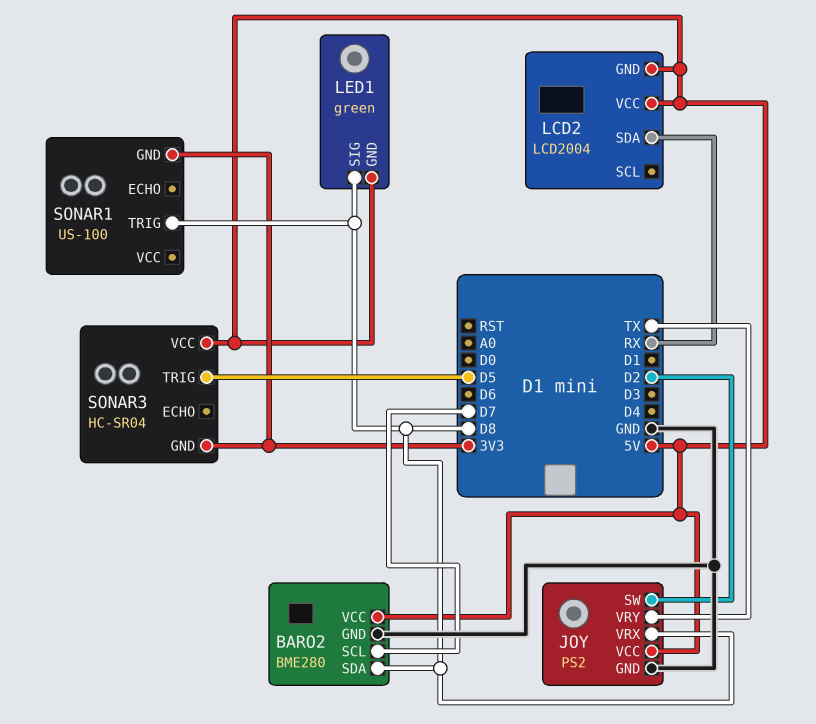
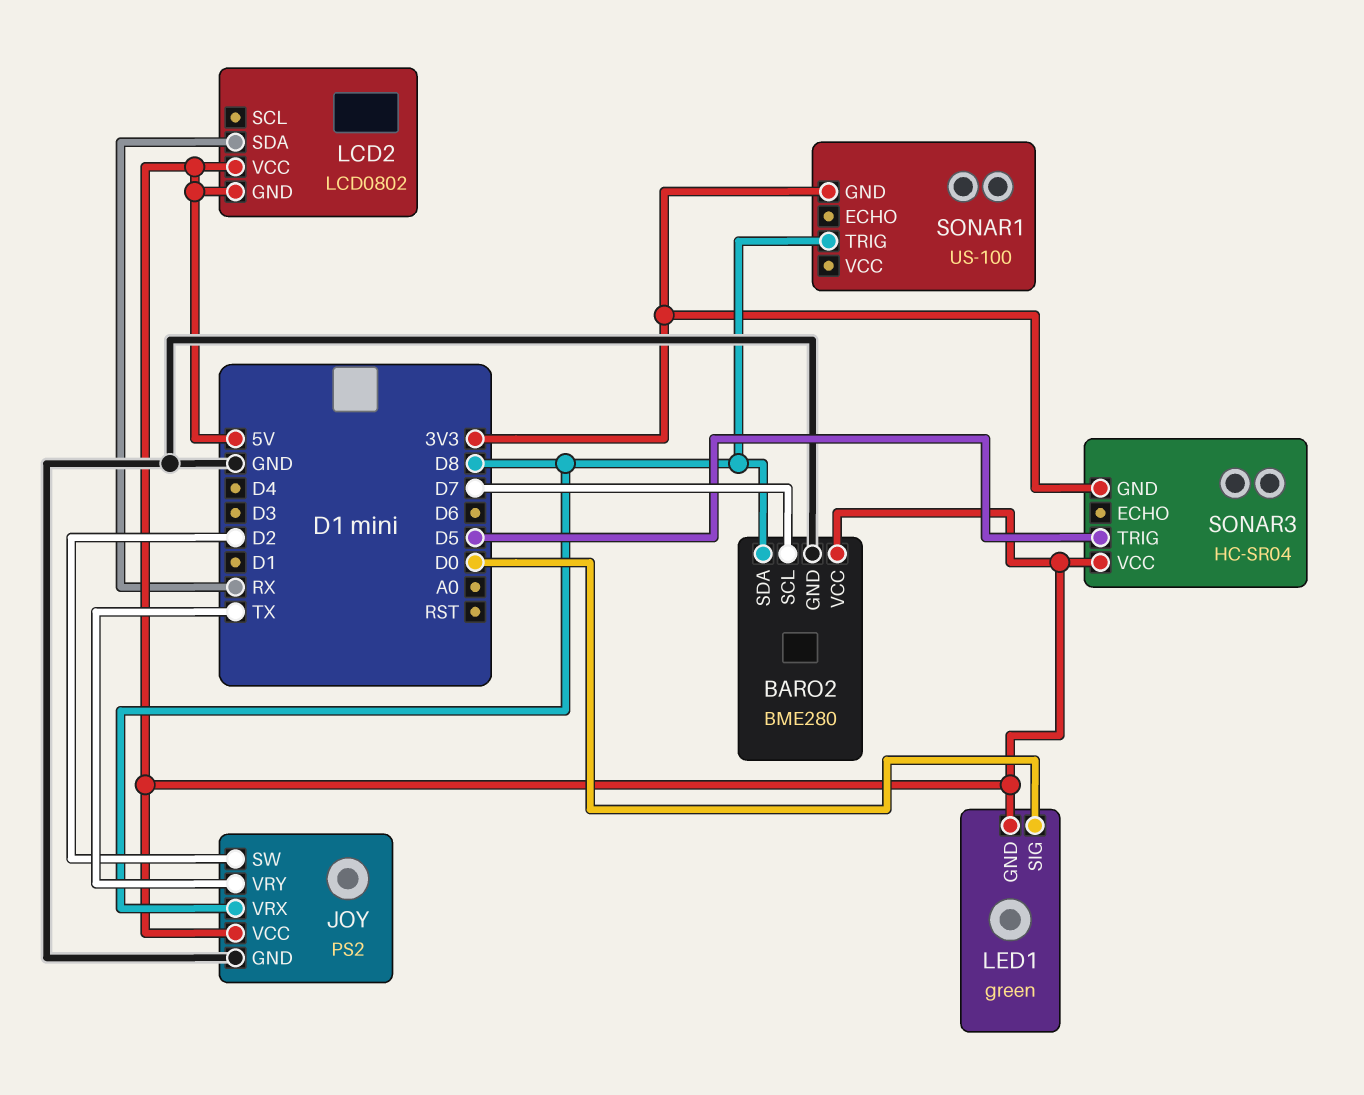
LCD2: LCD2004 -> LCD0802
LED1 pin SIG: D8 -> D0

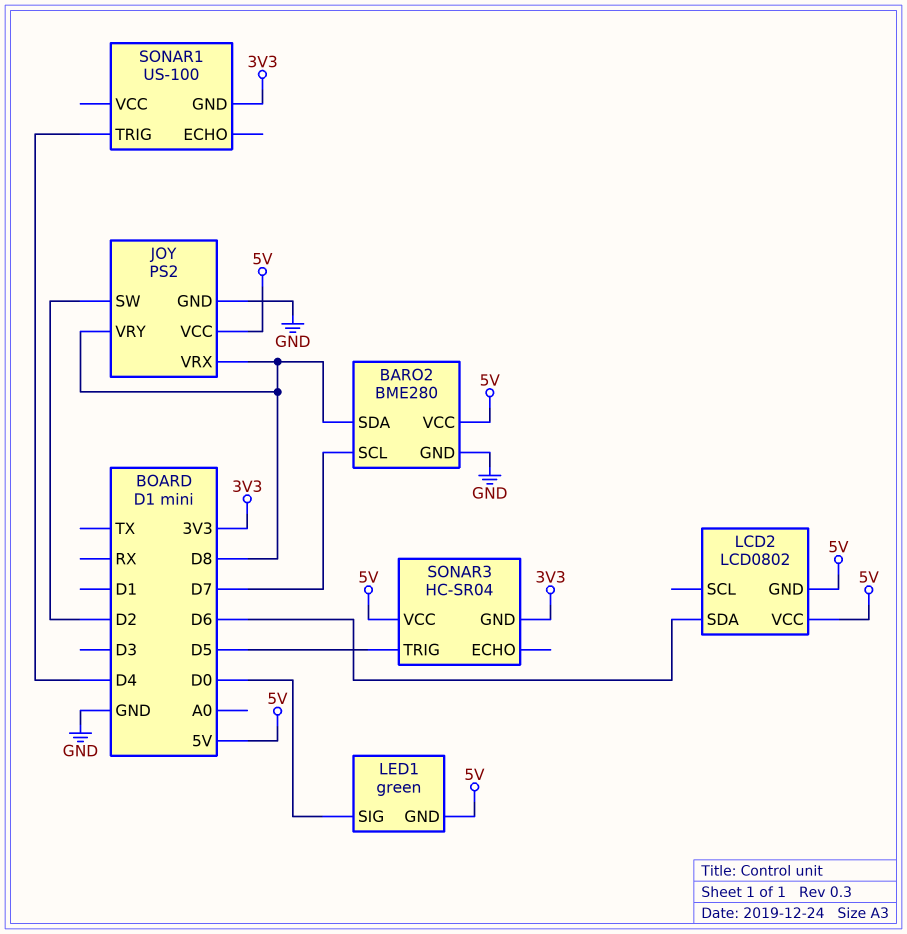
JOY pin VRY: TX -> D8
LCD2 pin SDA: RX -> D6
SONAR1 pin TRIG: D8 -> D4

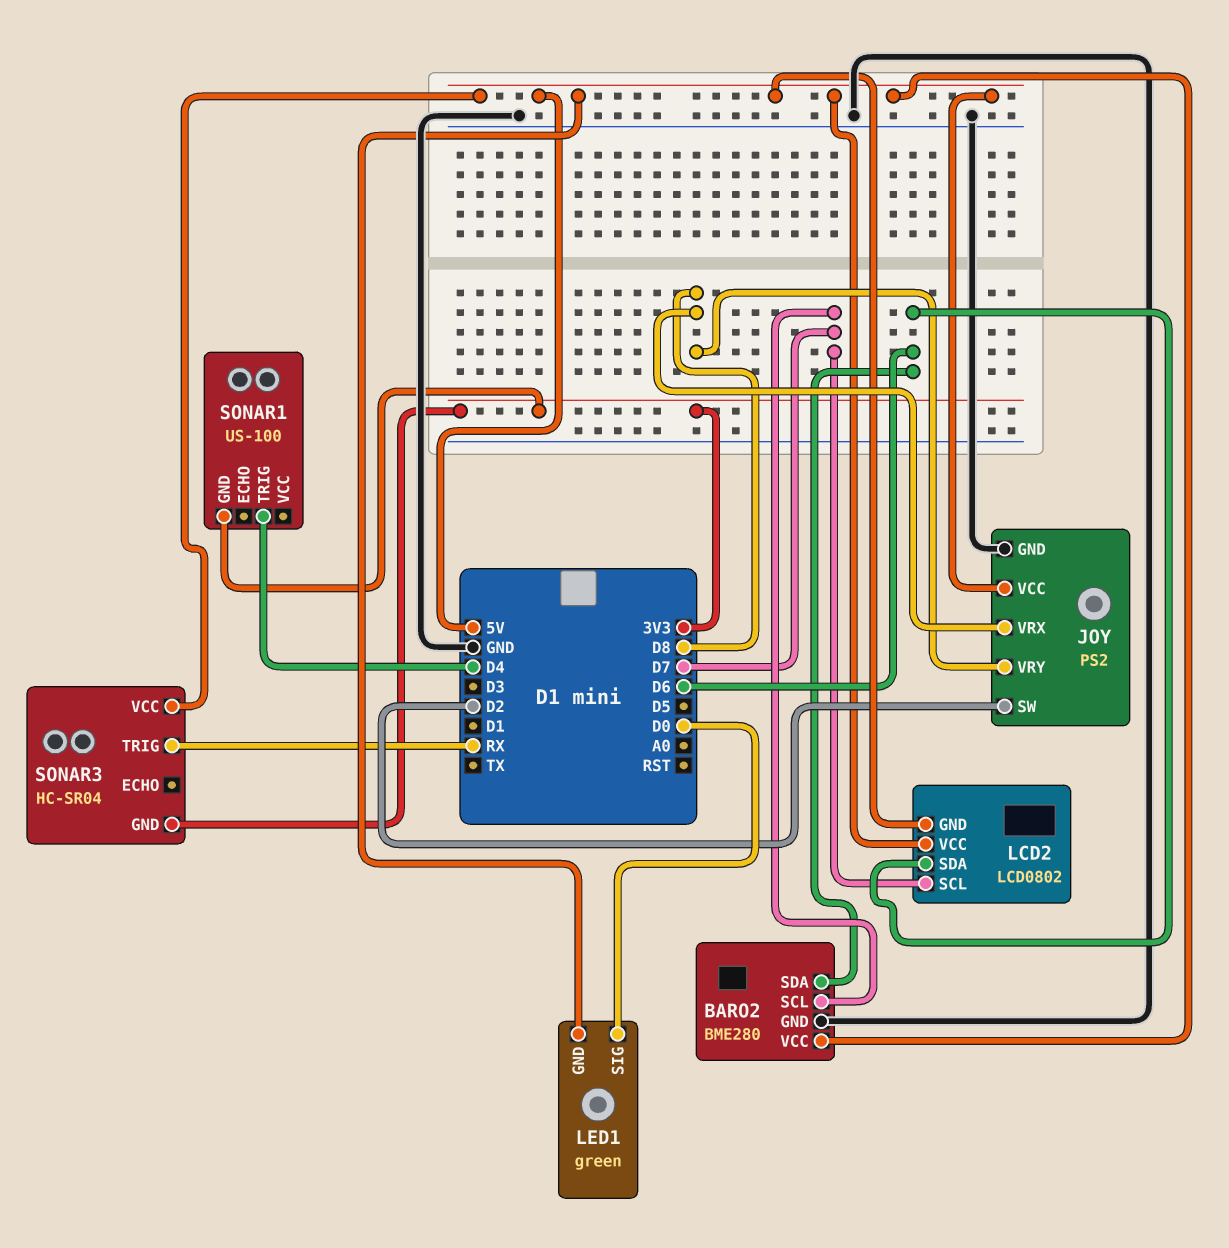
BARO2 pin SDA: D8 -> D6
LCD2 pin SCL: none -> D7
SONAR3 pin TRIG: D5 -> RX

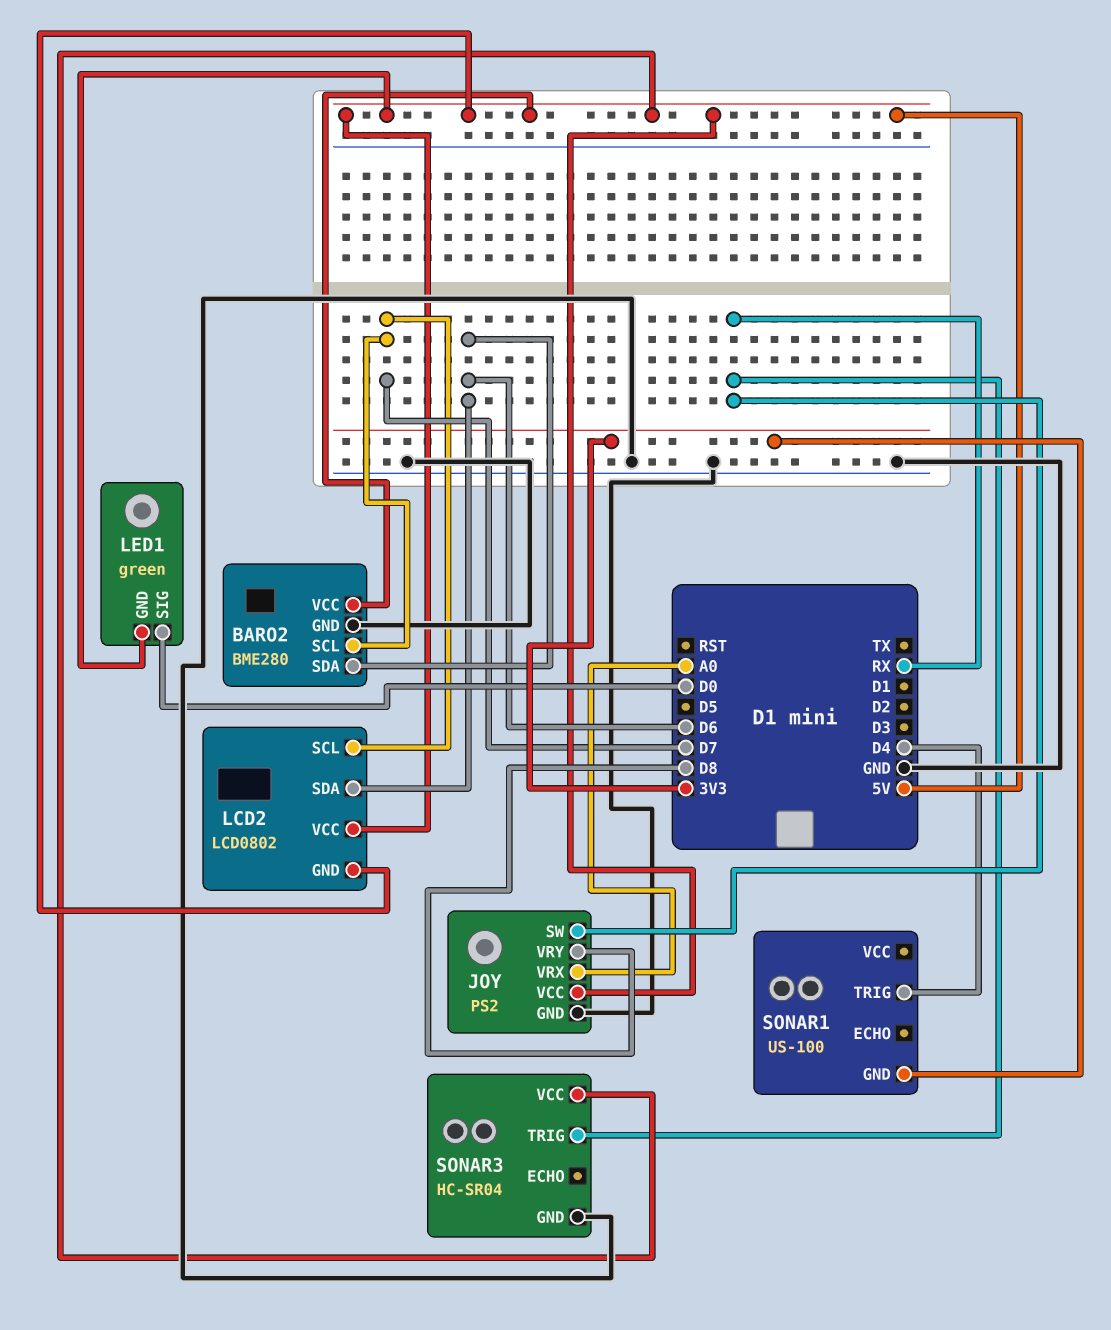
JOY pin SW: D2 -> RX
JOY pin VRX: D8 -> A0
SONAR3 pin GND: 3V3 -> GND

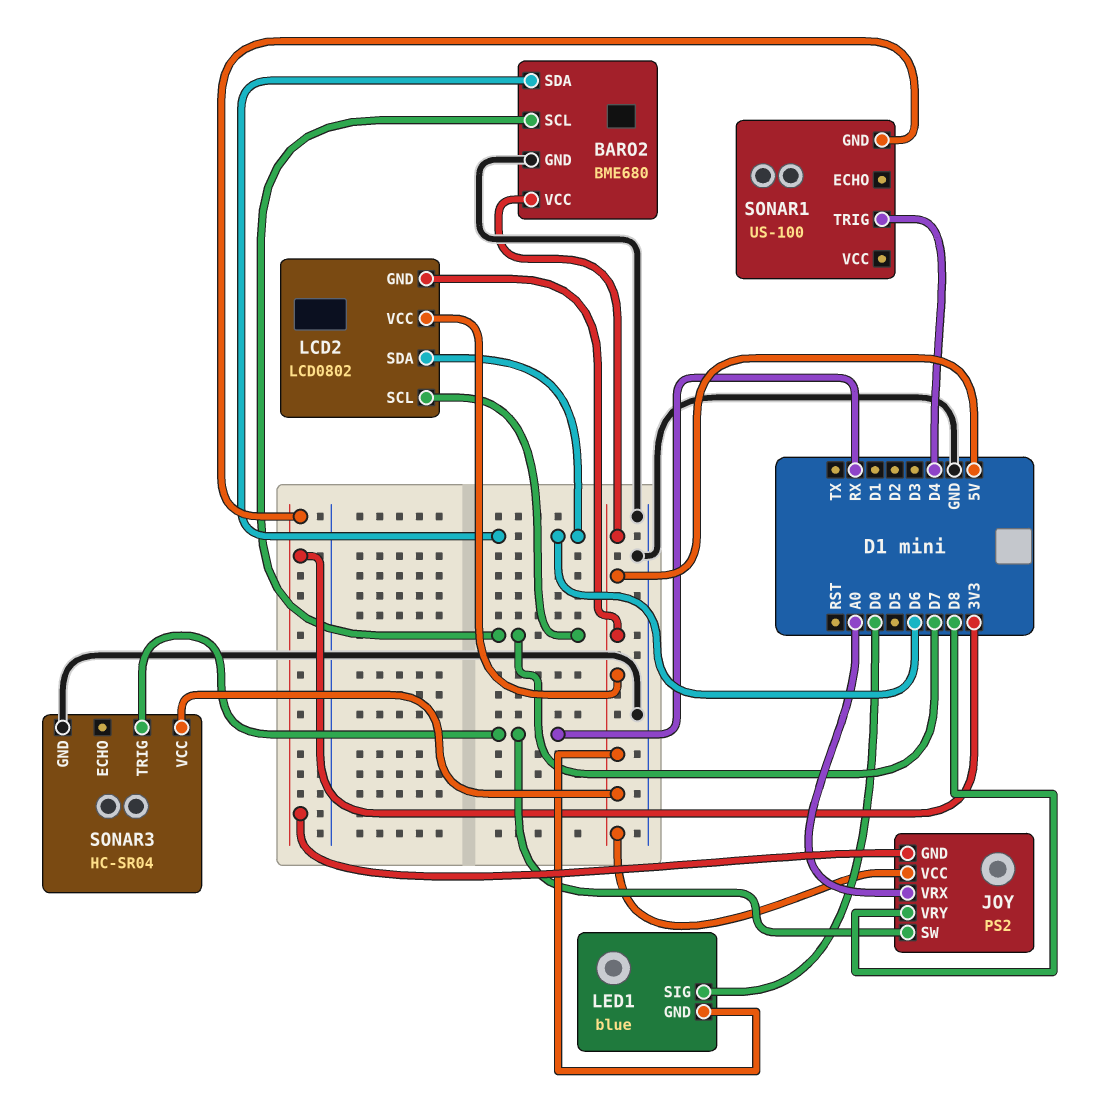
BARO2: BME280 -> BME680
JOY pin GND: GND -> 3V3
LED1: green -> blue

